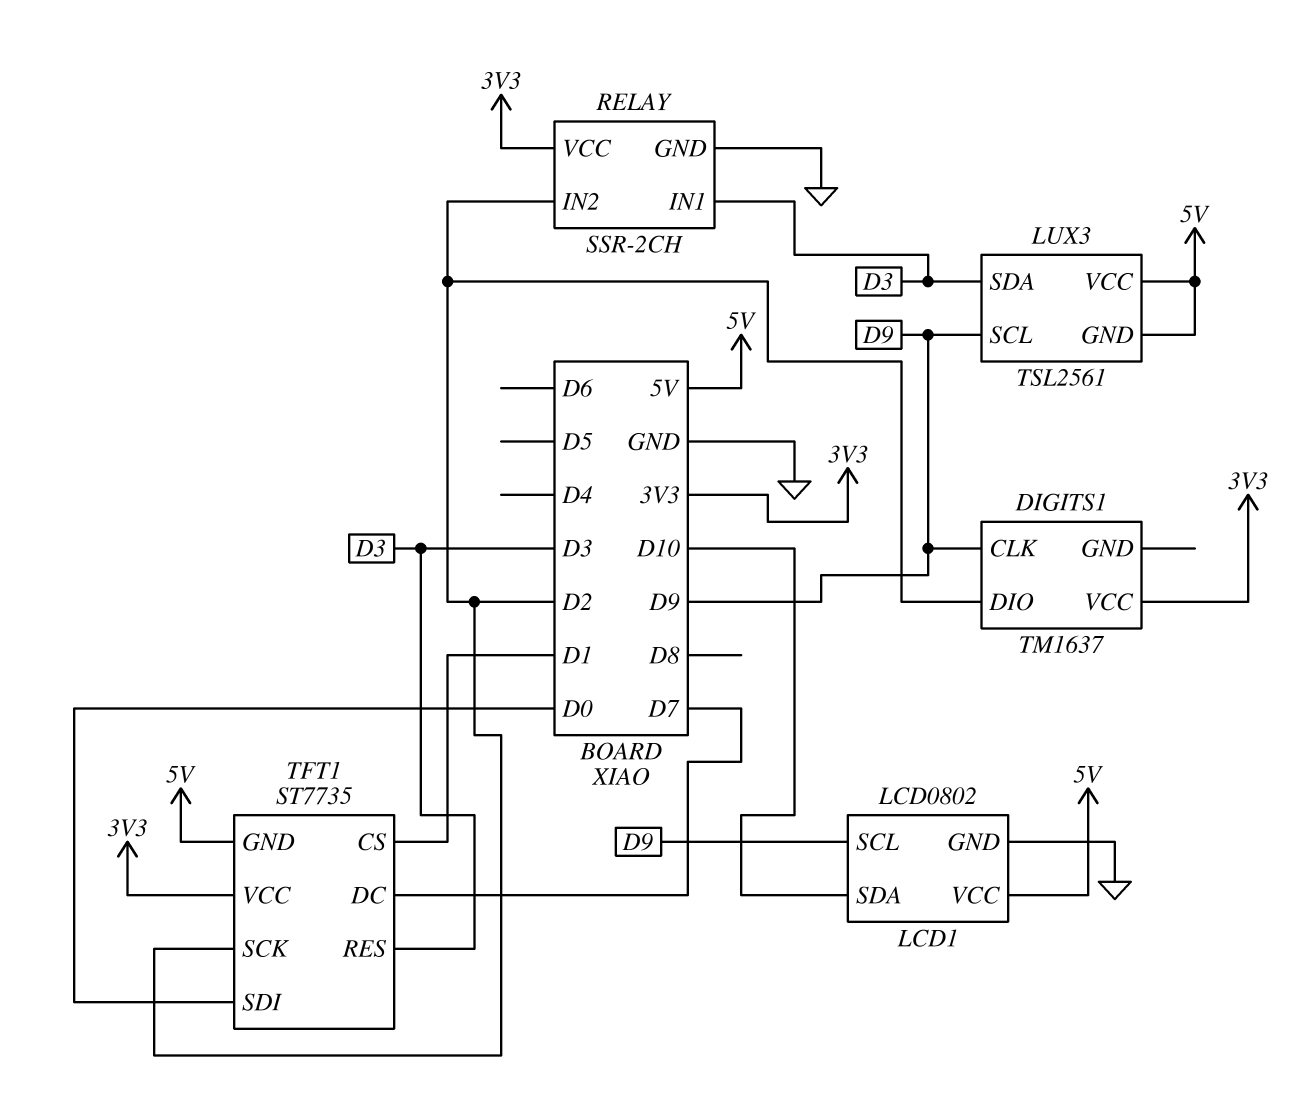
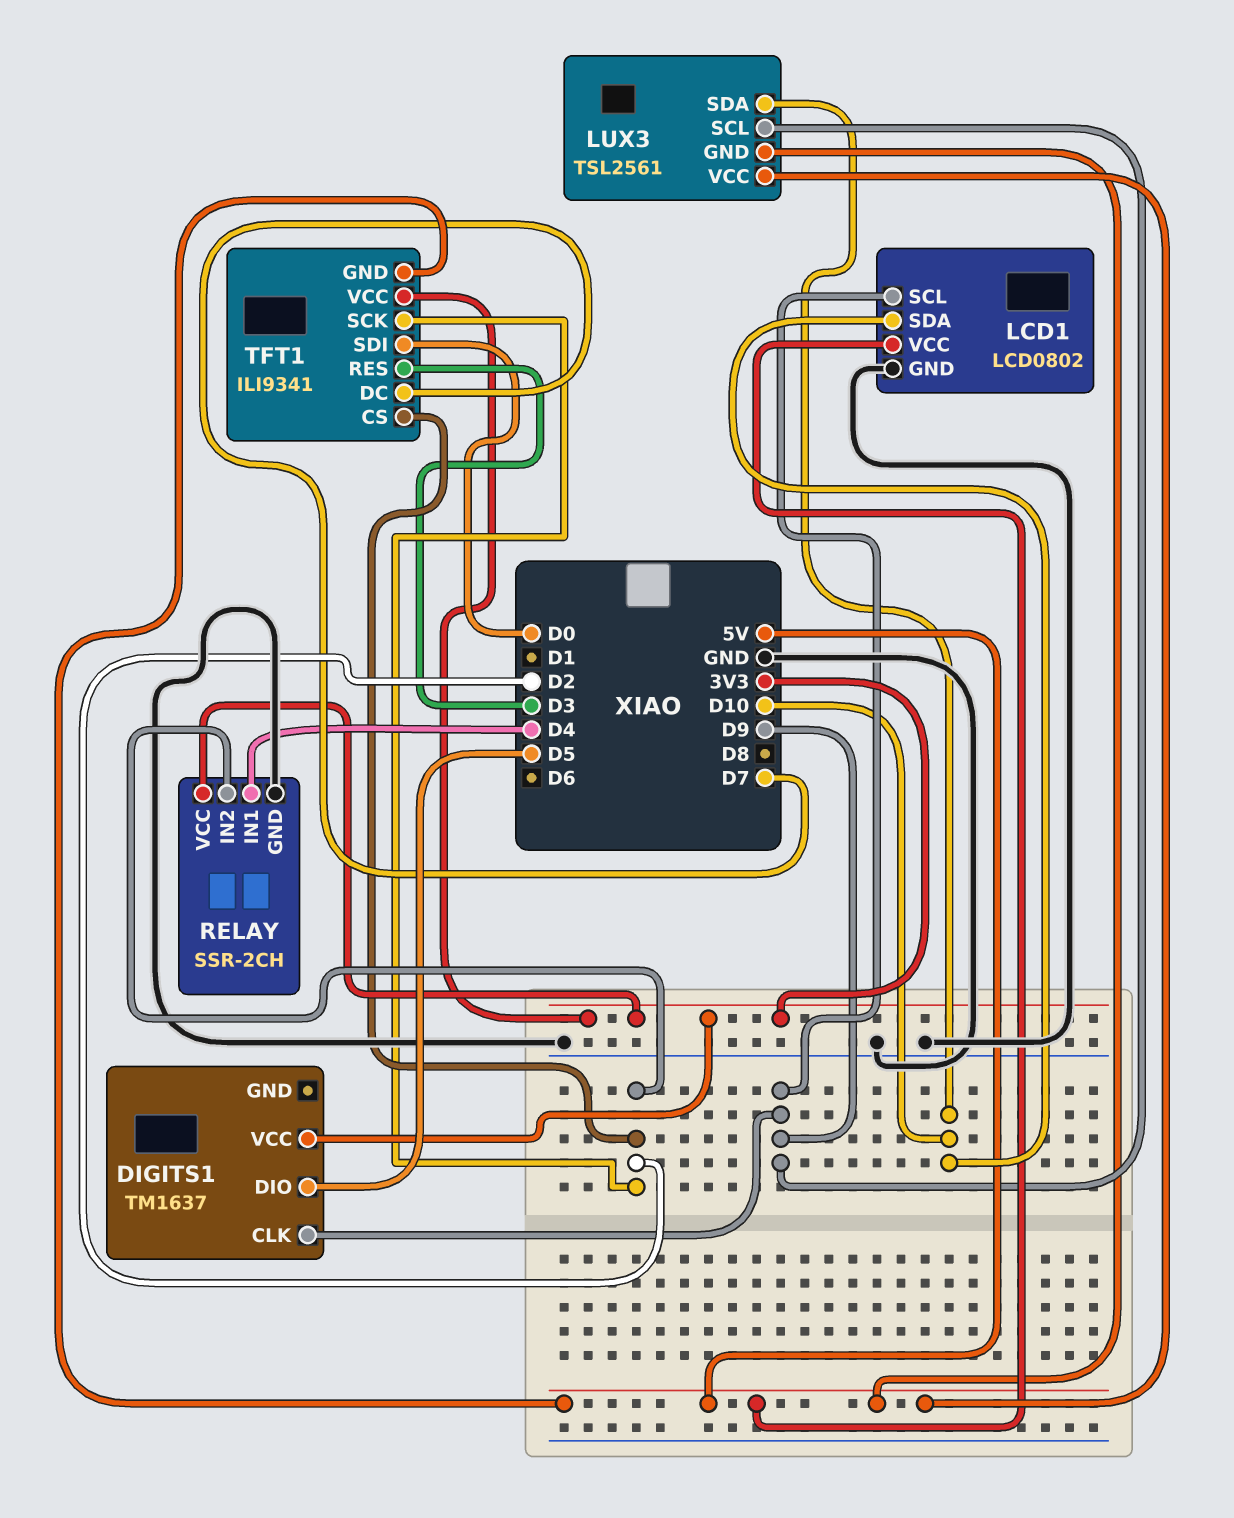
DIGITS1 pin DIO: D2 -> D5
LUX3 pin SDA: D3 -> D10
RELAY pin IN1: D3 -> D4
TFT1: ST7735 -> ILI9341
TFT1 pin CS: D1 -> D2

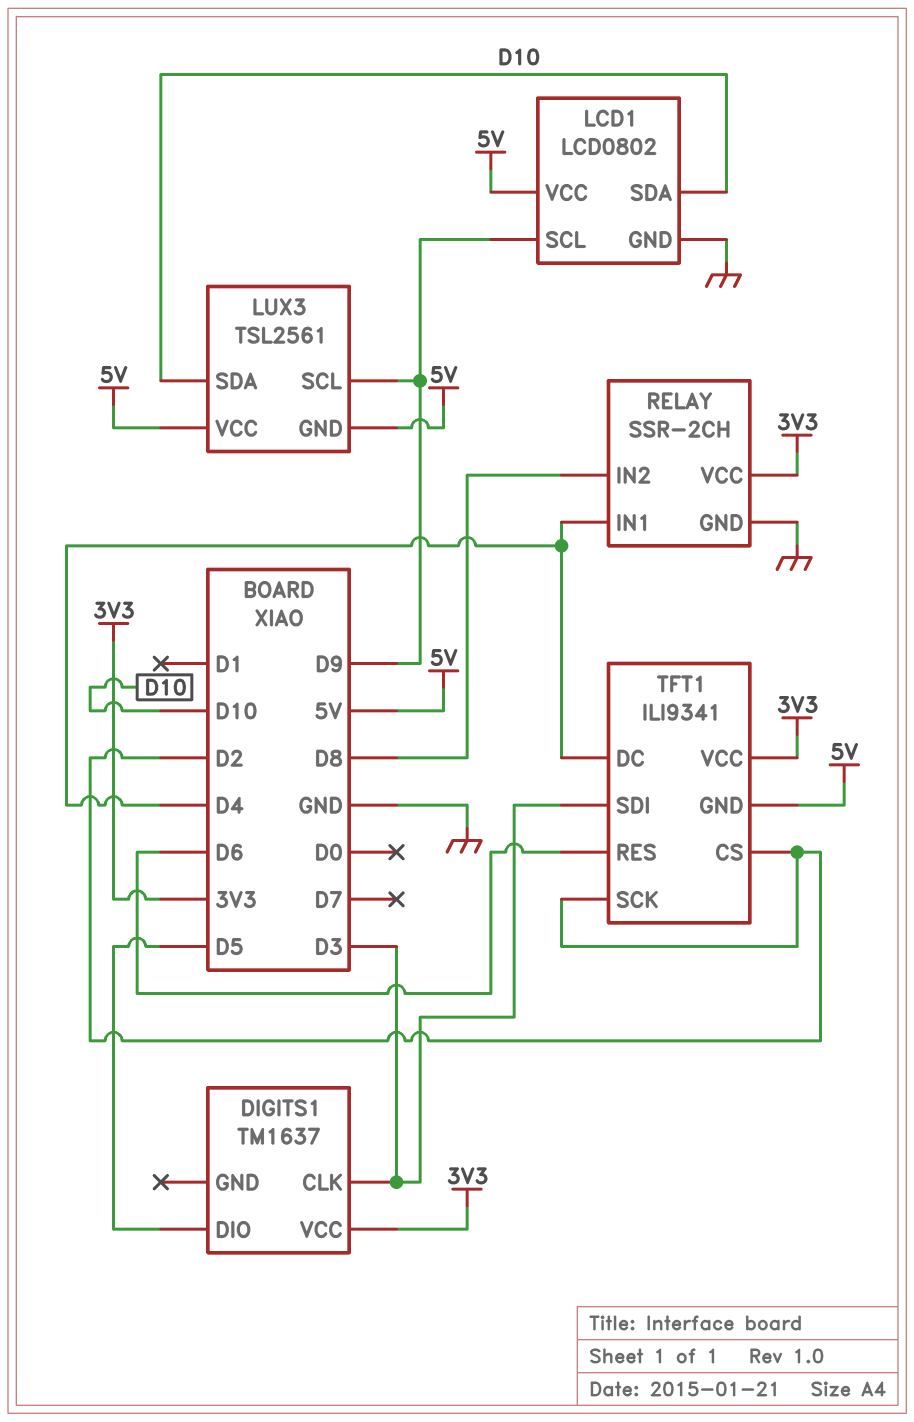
DIGITS1 pin CLK: D9 -> D3
RELAY pin IN2: D2 -> D8
TFT1 pin DC: D7 -> D4
TFT1 pin RES: D3 -> D6
TFT1 pin SDI: D0 -> D3

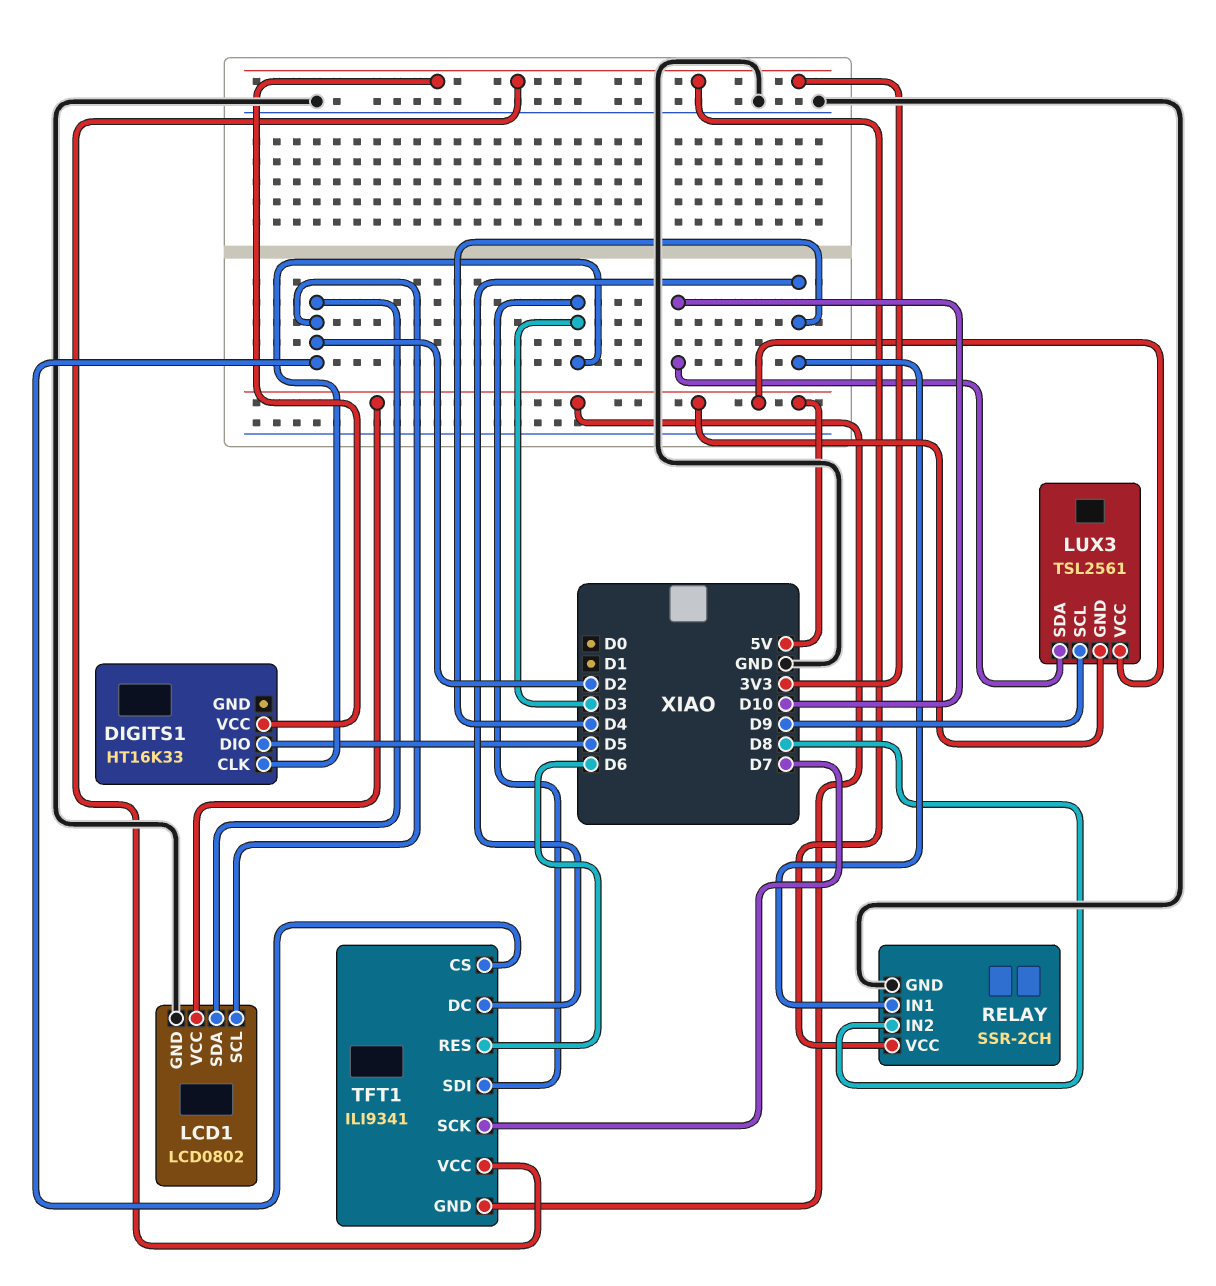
DIGITS1: TM1637 -> HT16K33
LCD1 pin SCL: D9 -> D2
LCD1 pin SDA: D10 -> D2
TFT1 pin SCK: D2 -> D7

